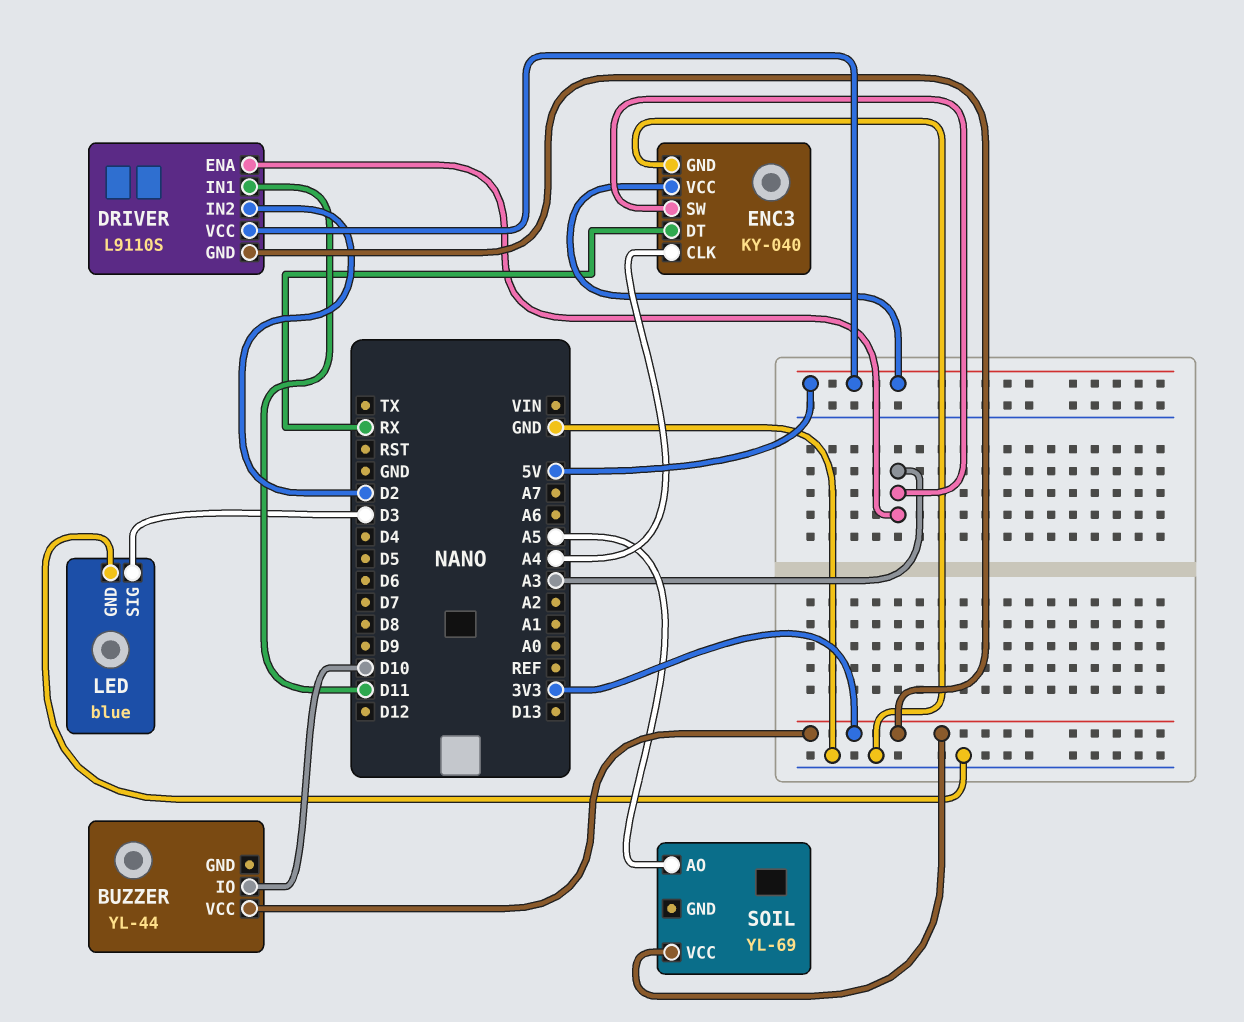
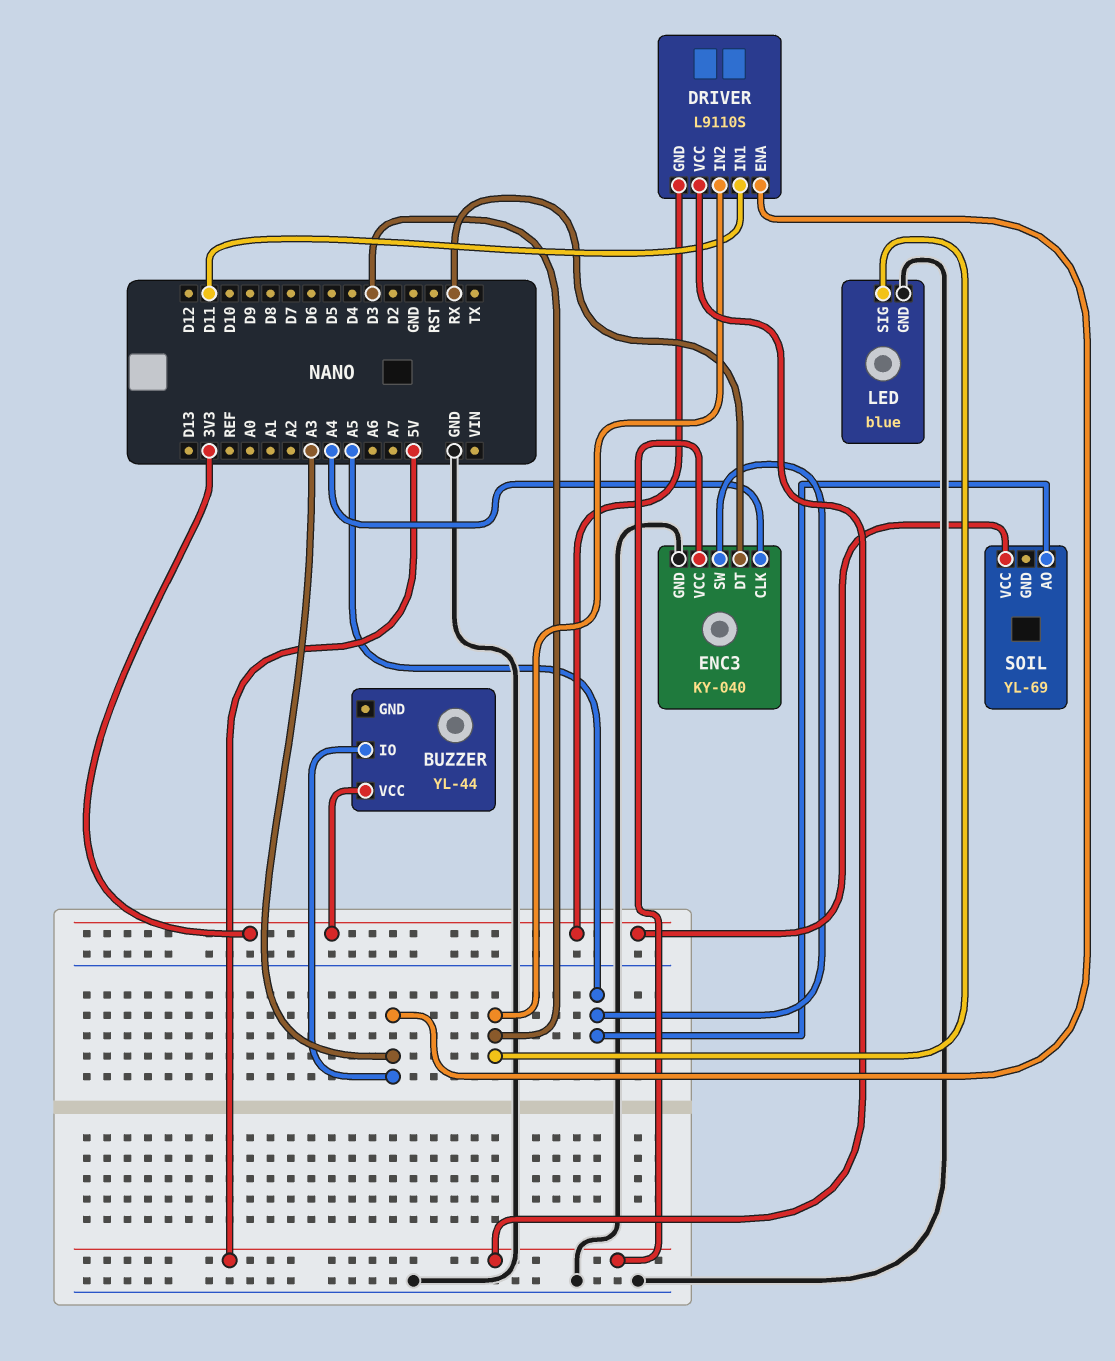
BUZZER pin IO: D10 -> A3
DRIVER pin IN2: D2 -> D3
ENC3 pin SW: A3 -> A5

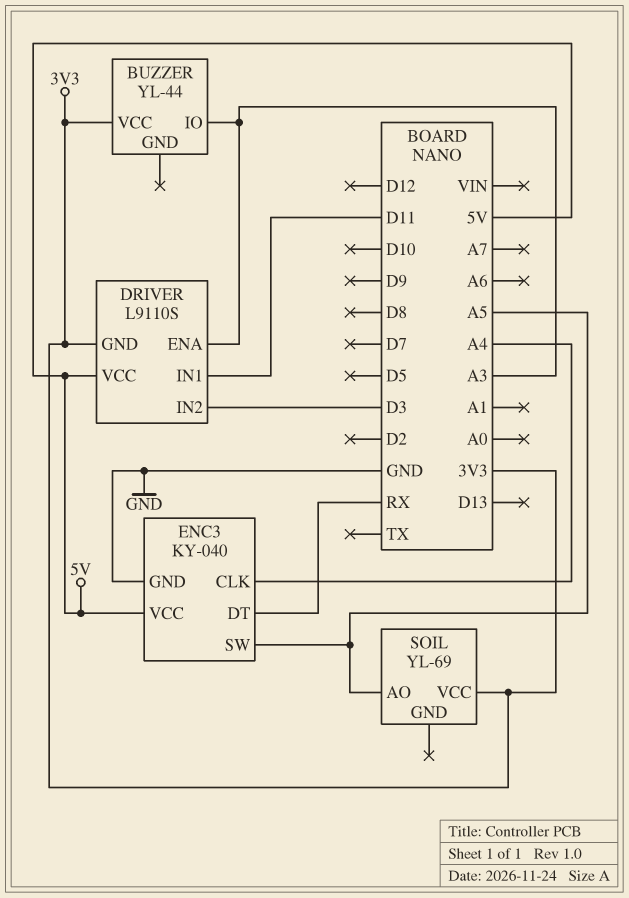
LED: blue -> none
LED pin GND: GND -> none
LED pin SIG: D3 -> none

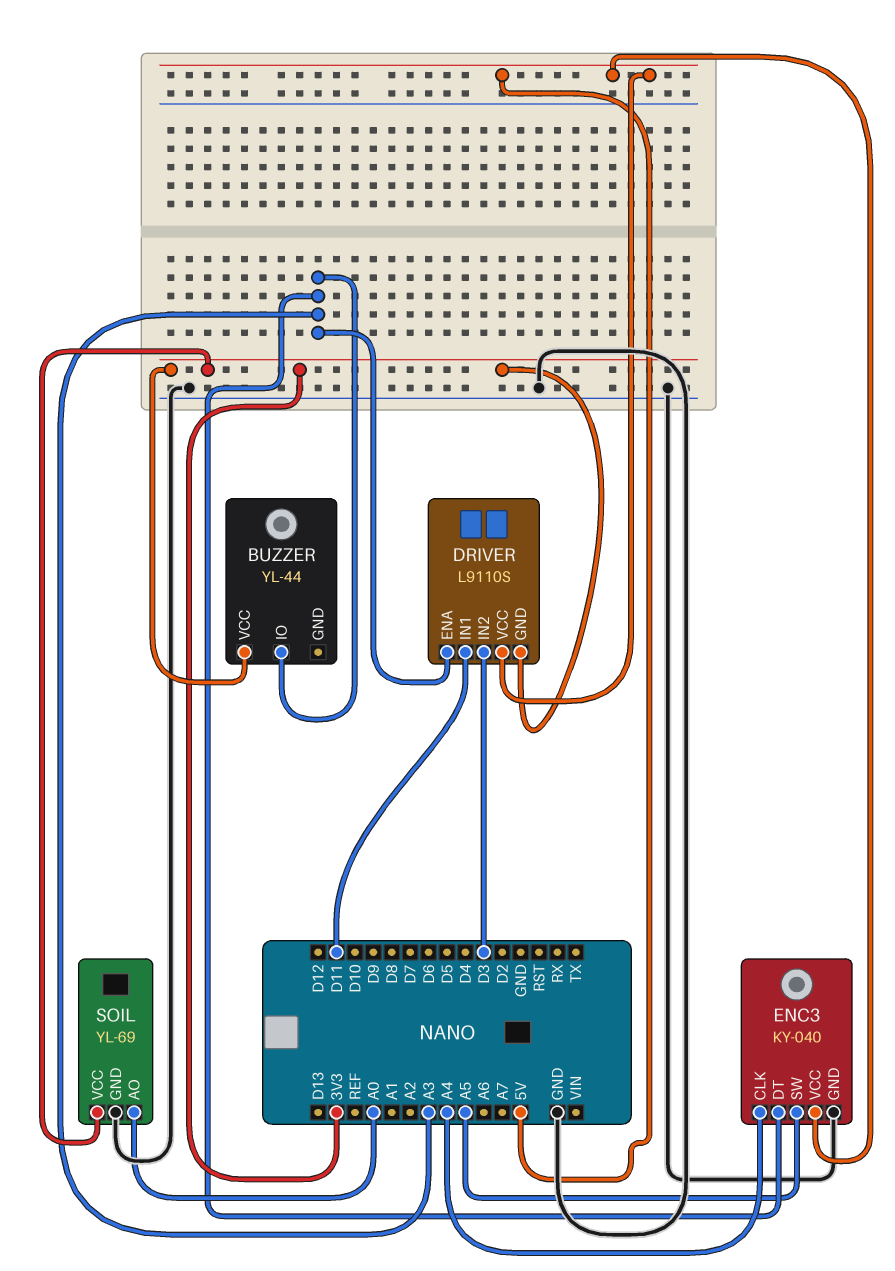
ENC3 pin DT: RX -> A3
SOIL pin AO: A5 -> A0
SOIL pin GND: none -> GND

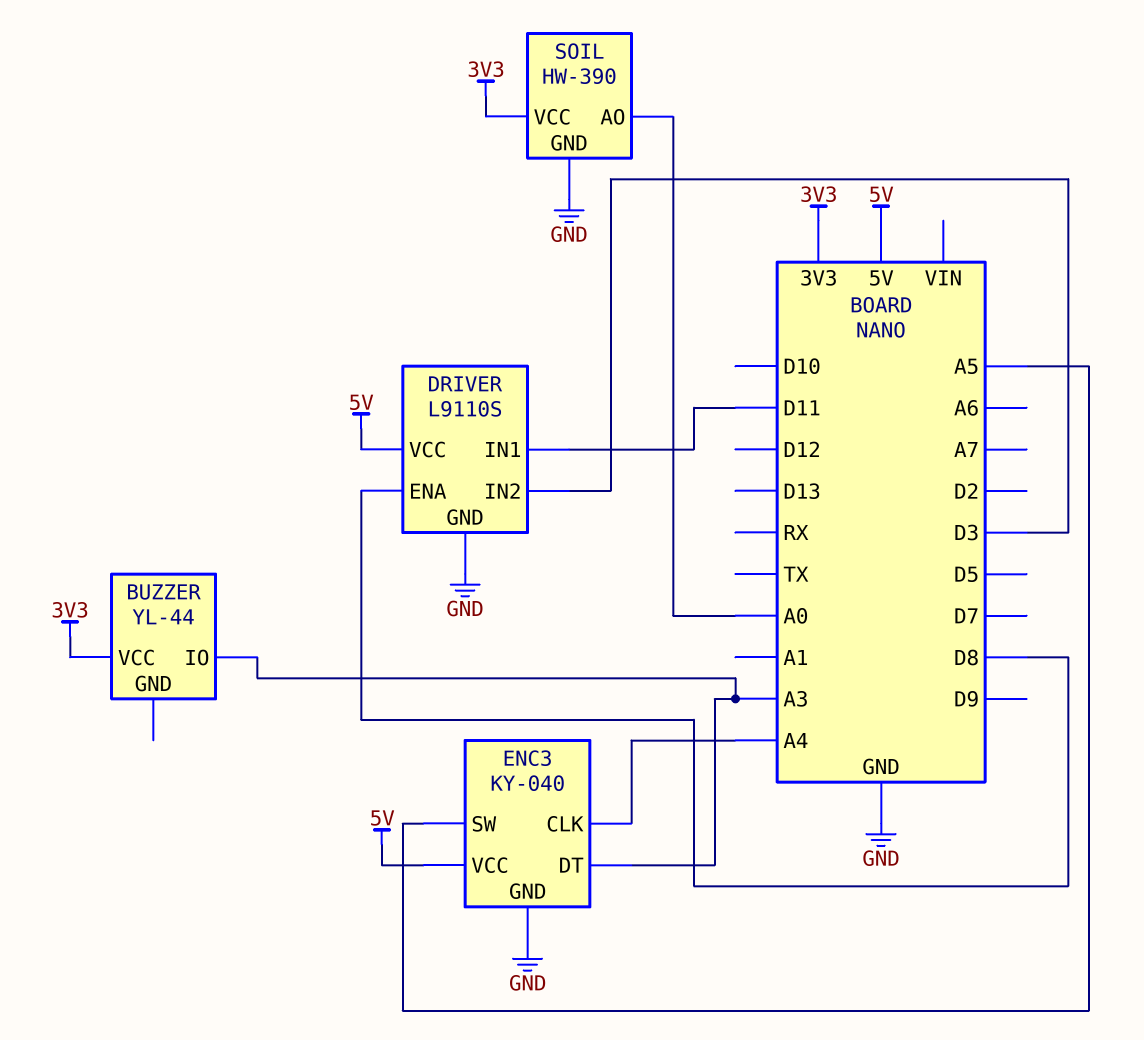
DRIVER pin ENA: A3 -> D8
DRIVER pin GND: 3V3 -> GND
SOIL: YL-69 -> HW-390

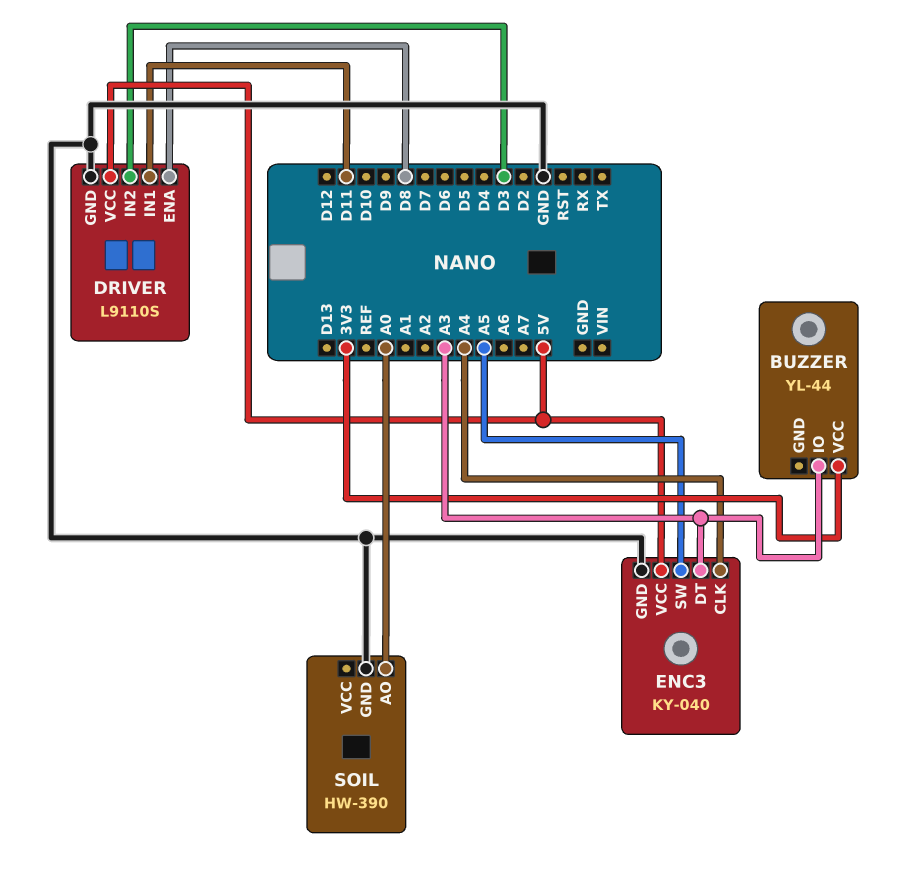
SOIL pin VCC: 3V3 -> none

